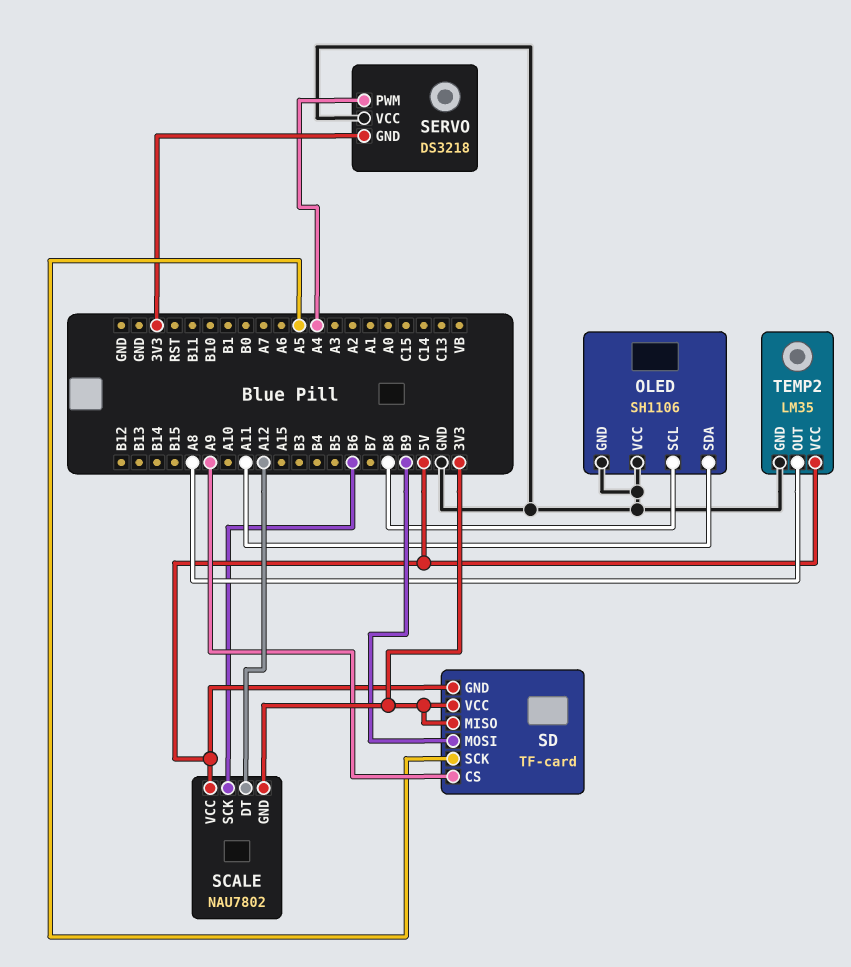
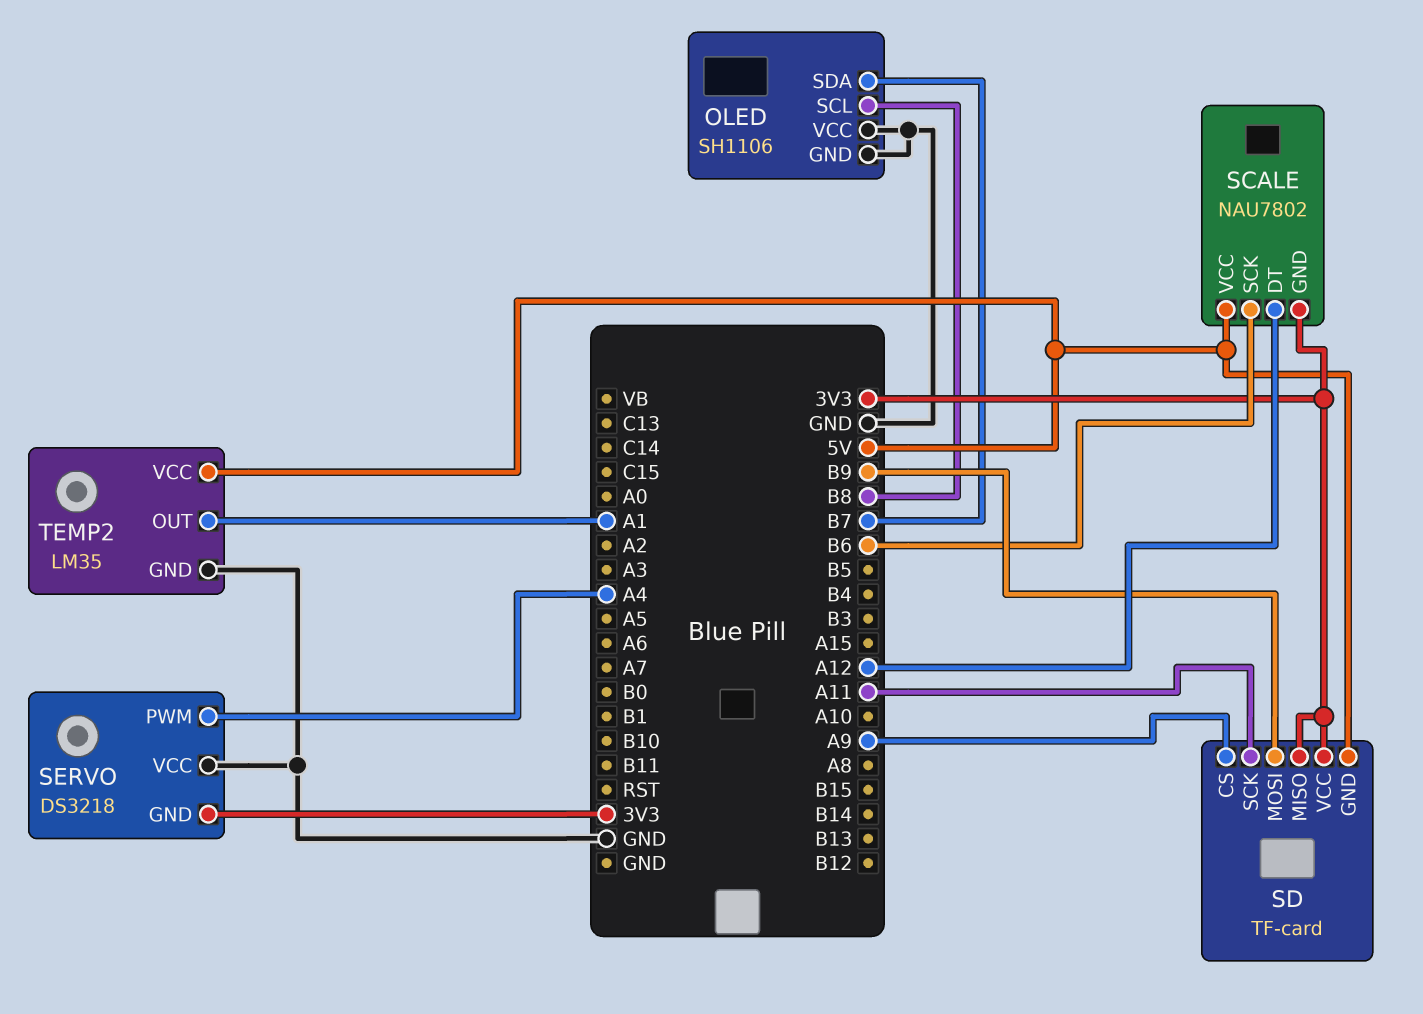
OLED pin SDA: A11 -> B7
SD pin SCK: A5 -> A11
TEMP2 pin OUT: A8 -> A1

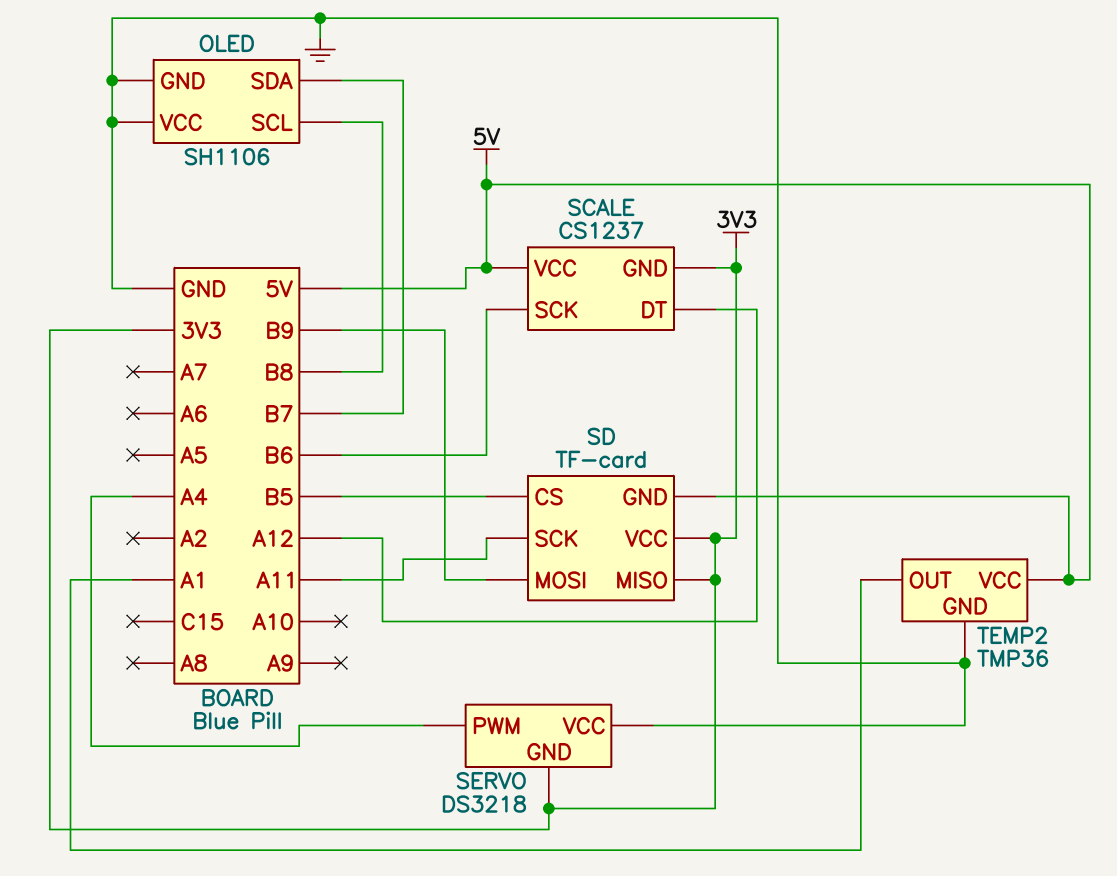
SCALE: NAU7802 -> CS1237
SD pin CS: A9 -> B5
TEMP2: LM35 -> TMP36

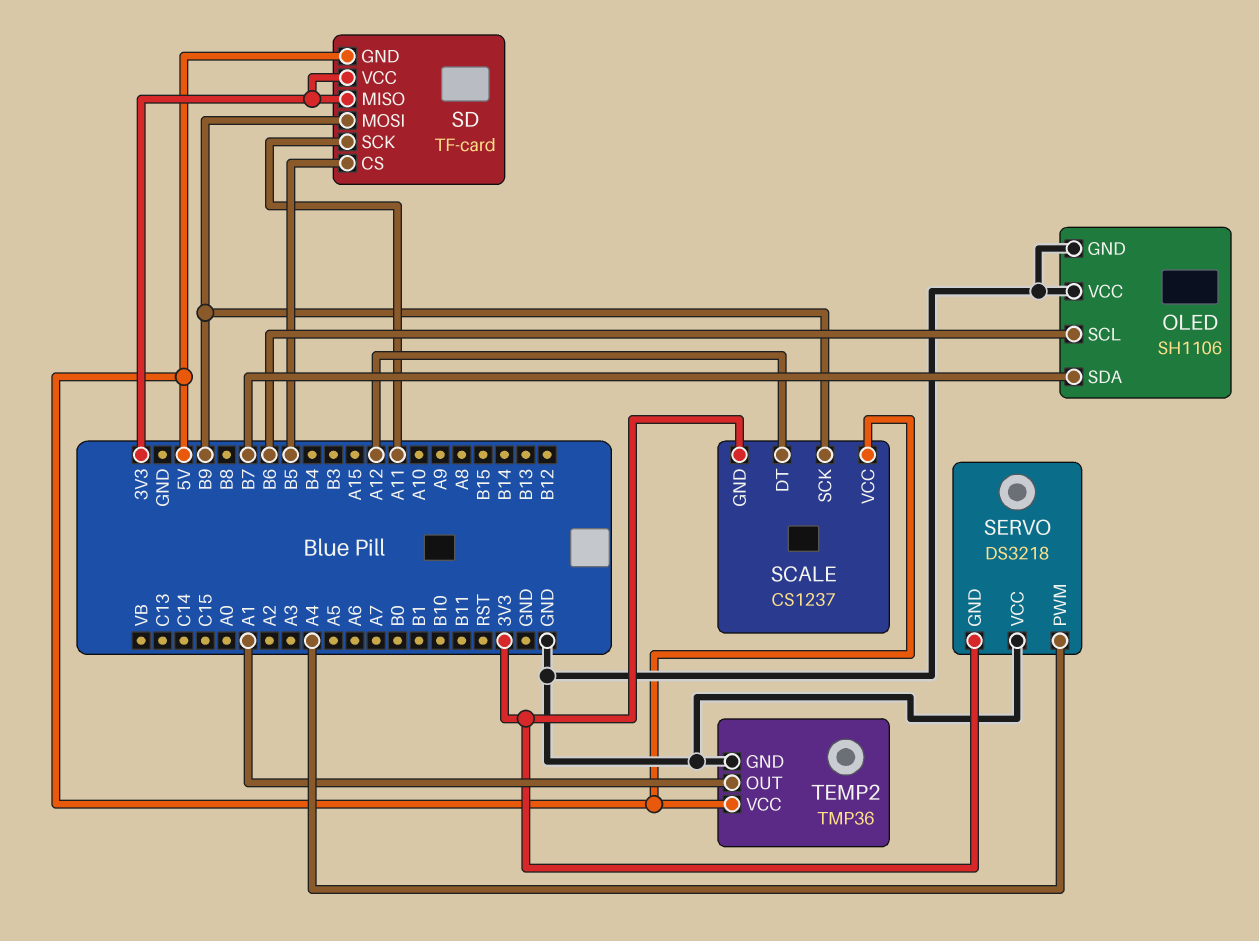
OLED pin SCL: B8 -> B6
SCALE pin SCK: B6 -> B9

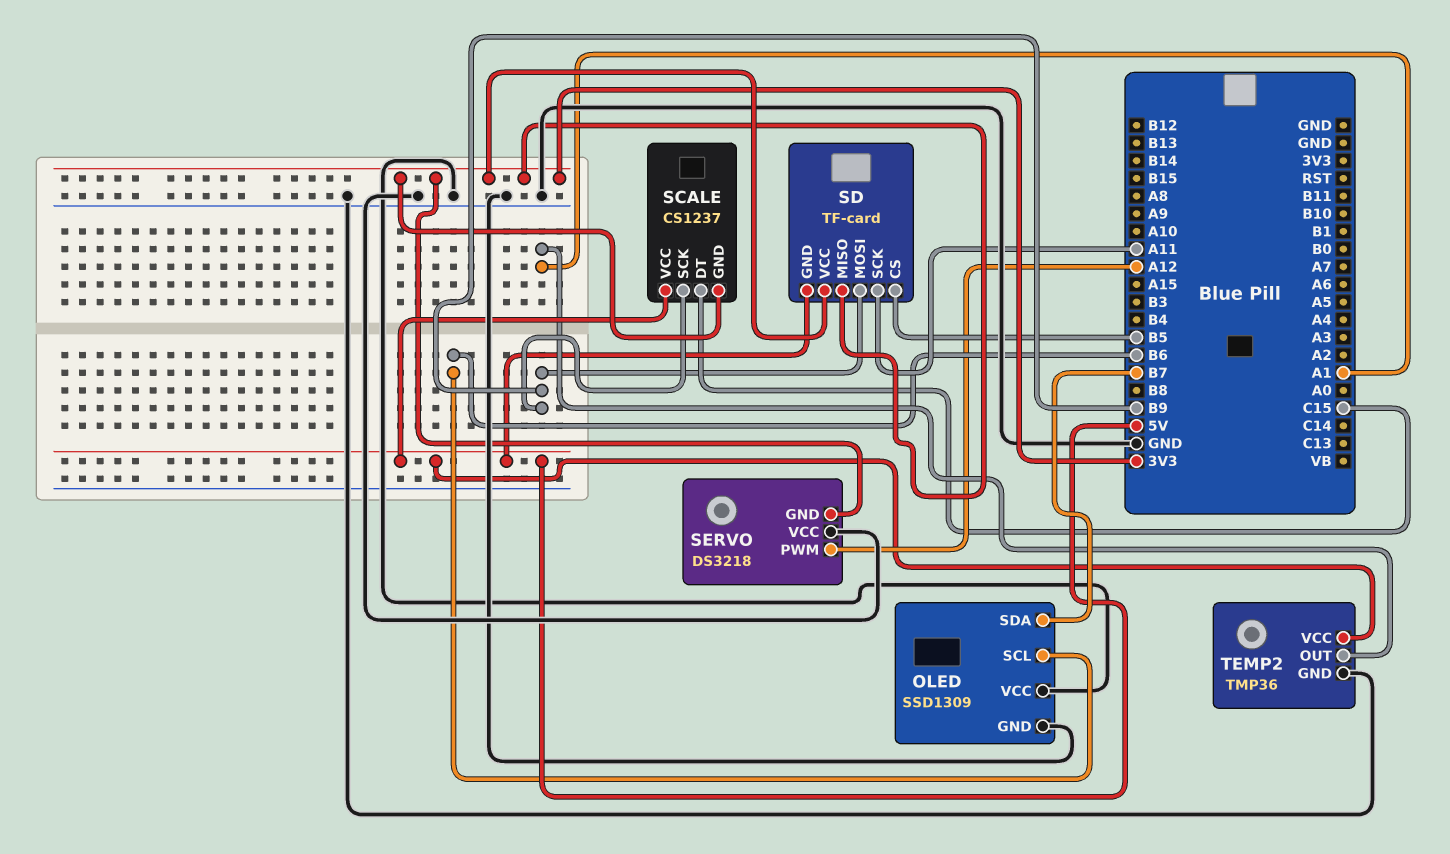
OLED: SH1106 -> SSD1309
SCALE pin DT: A12 -> C15
SERVO pin PWM: A4 -> A12

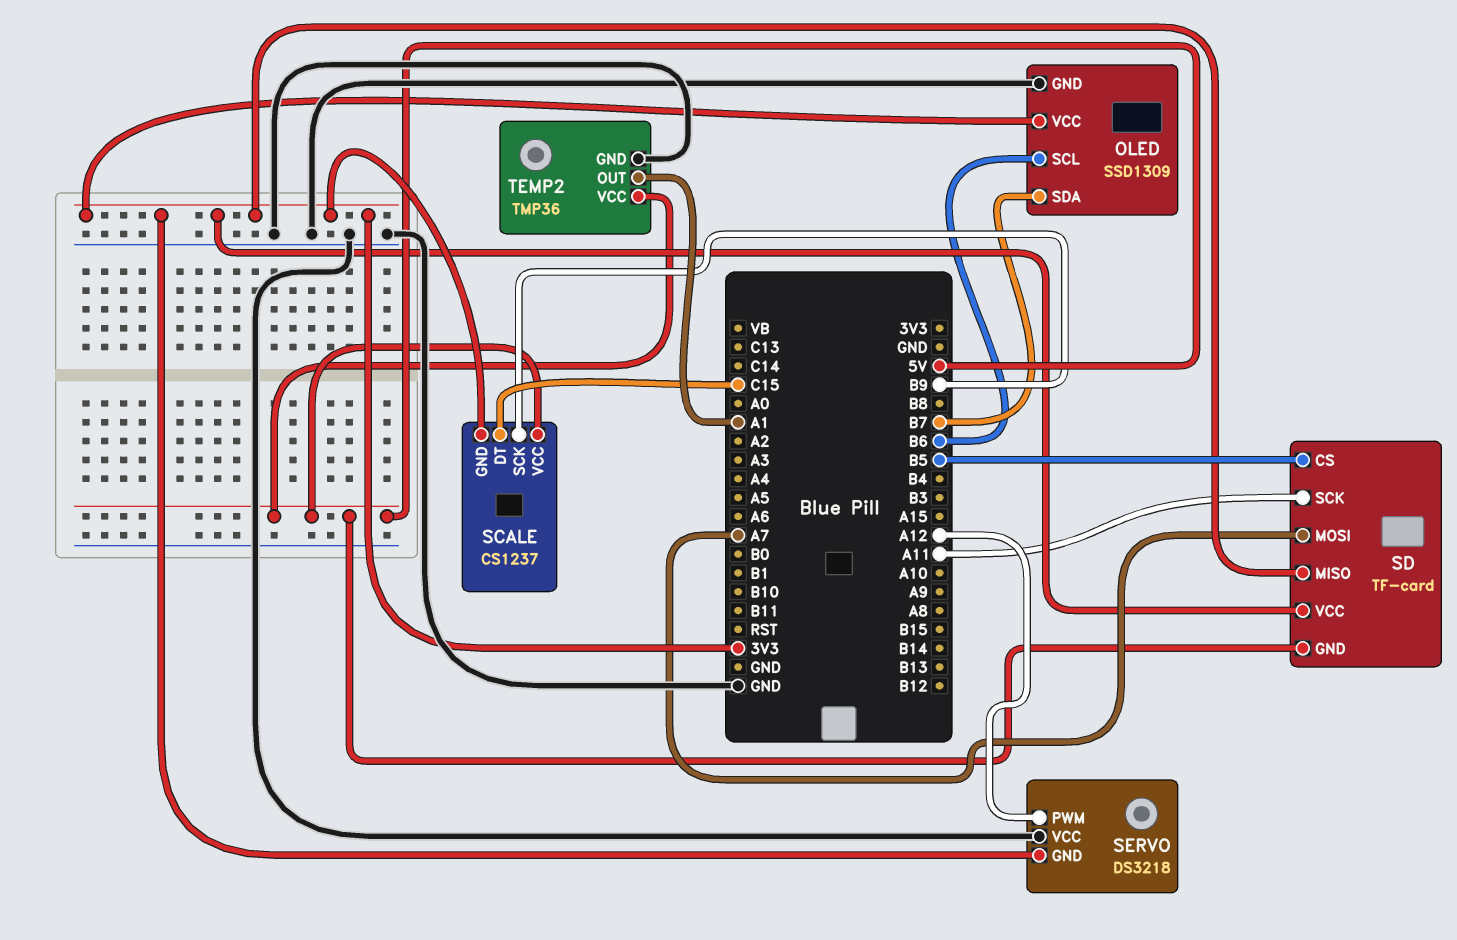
OLED pin VCC: GND -> 3V3
SD pin MOSI: B9 -> A7

